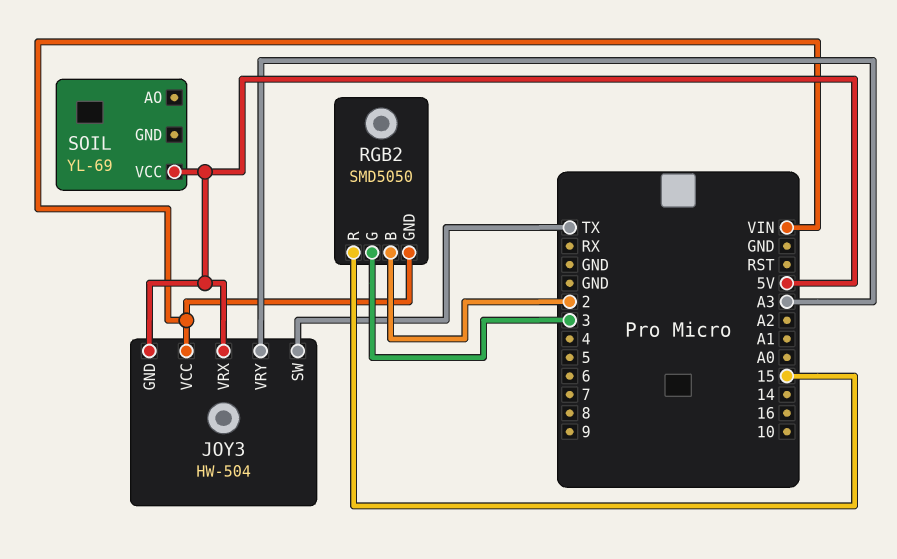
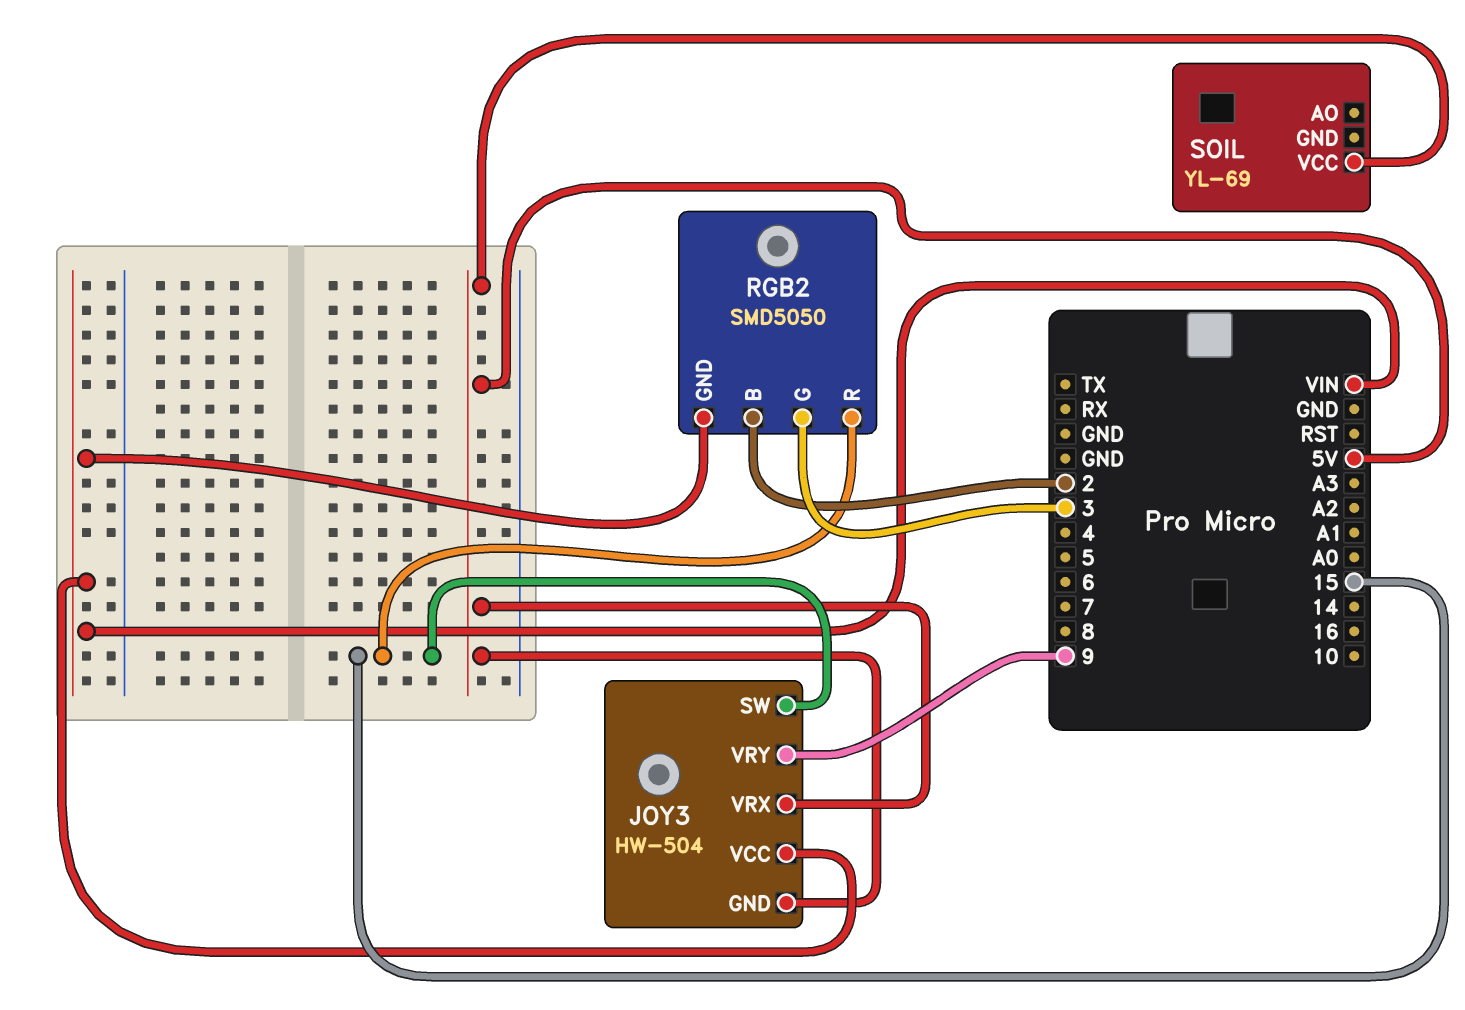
JOY3 pin SW: TX -> 15
JOY3 pin VRY: A3 -> 9

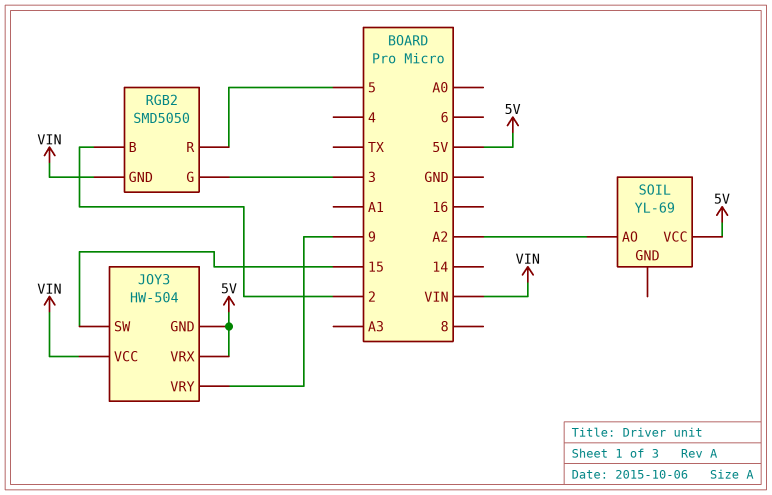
RGB2 pin R: 15 -> 5
SOIL pin AO: none -> A2

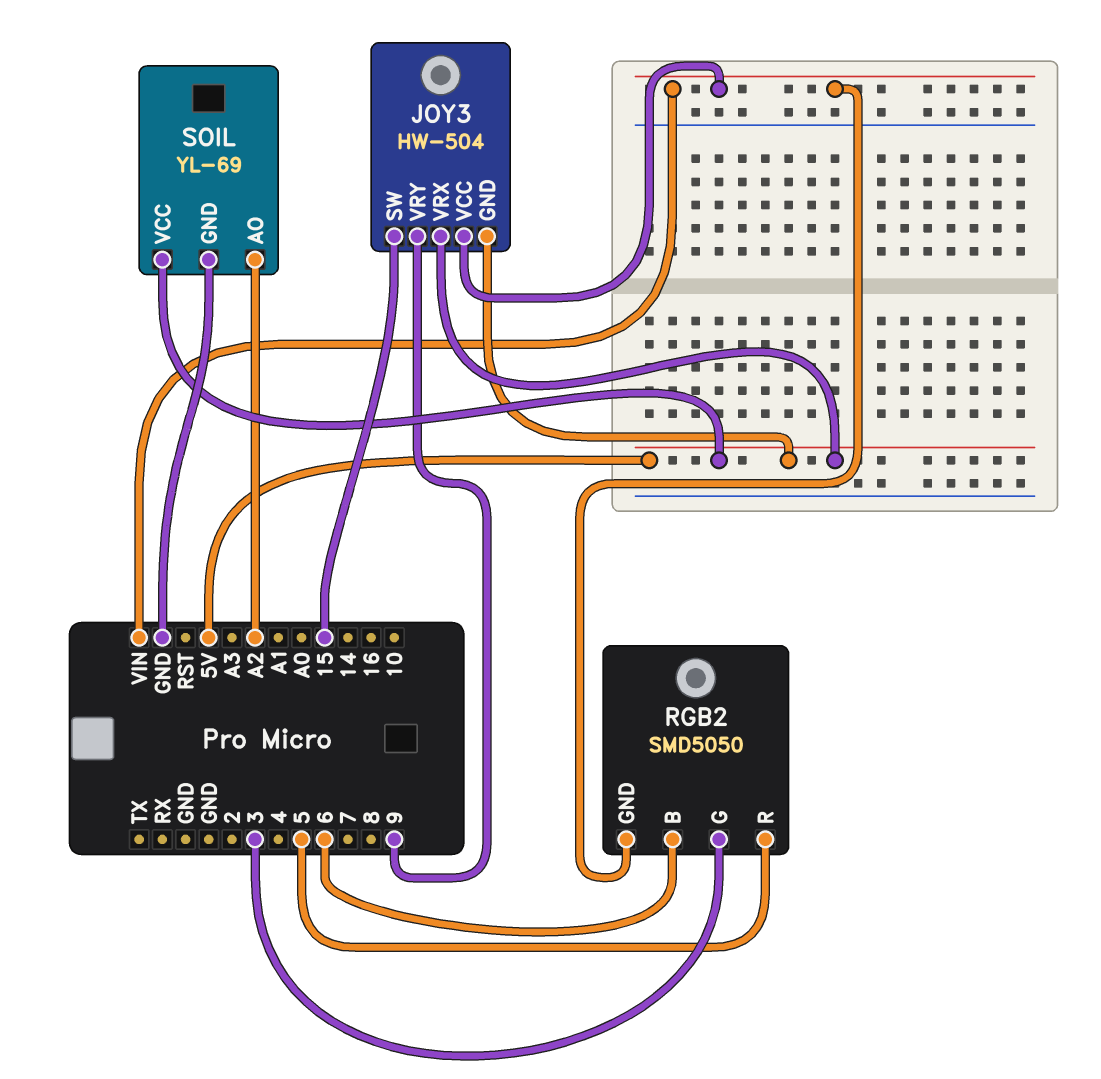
RGB2 pin B: 2 -> 6
SOIL pin GND: none -> GND

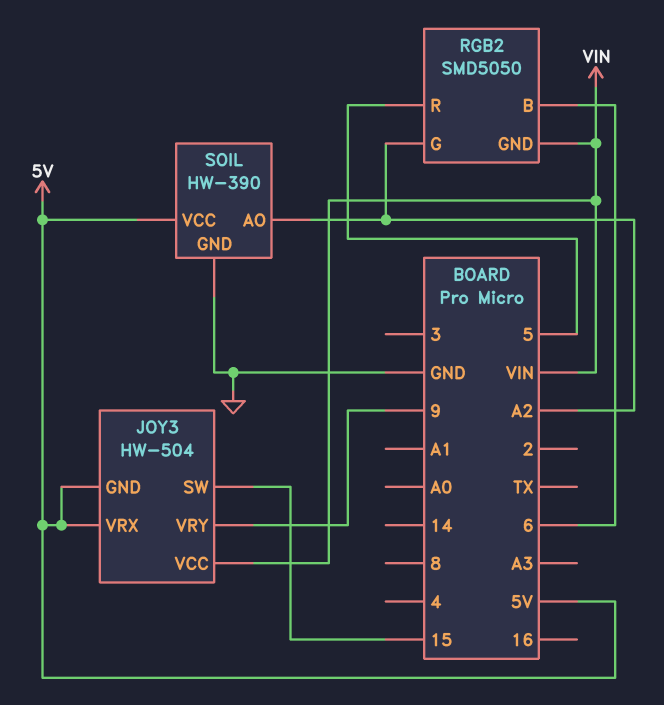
RGB2 pin G: 3 -> A2
SOIL: YL-69 -> HW-390

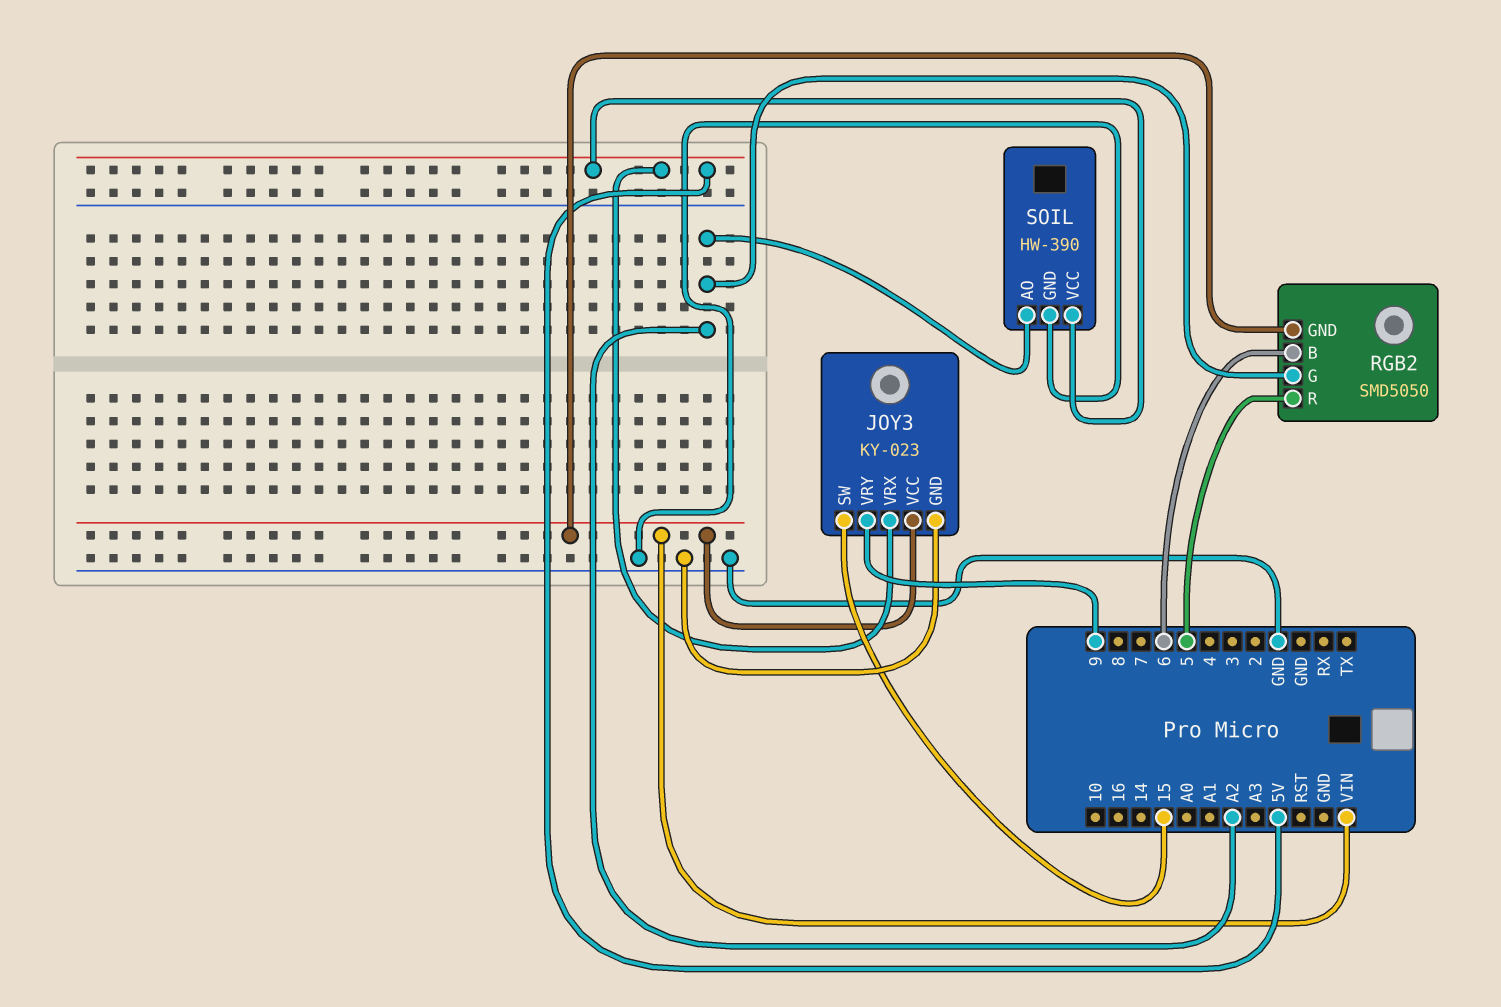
JOY3: HW-504 -> KY-023
JOY3 pin GND: 5V -> GND

